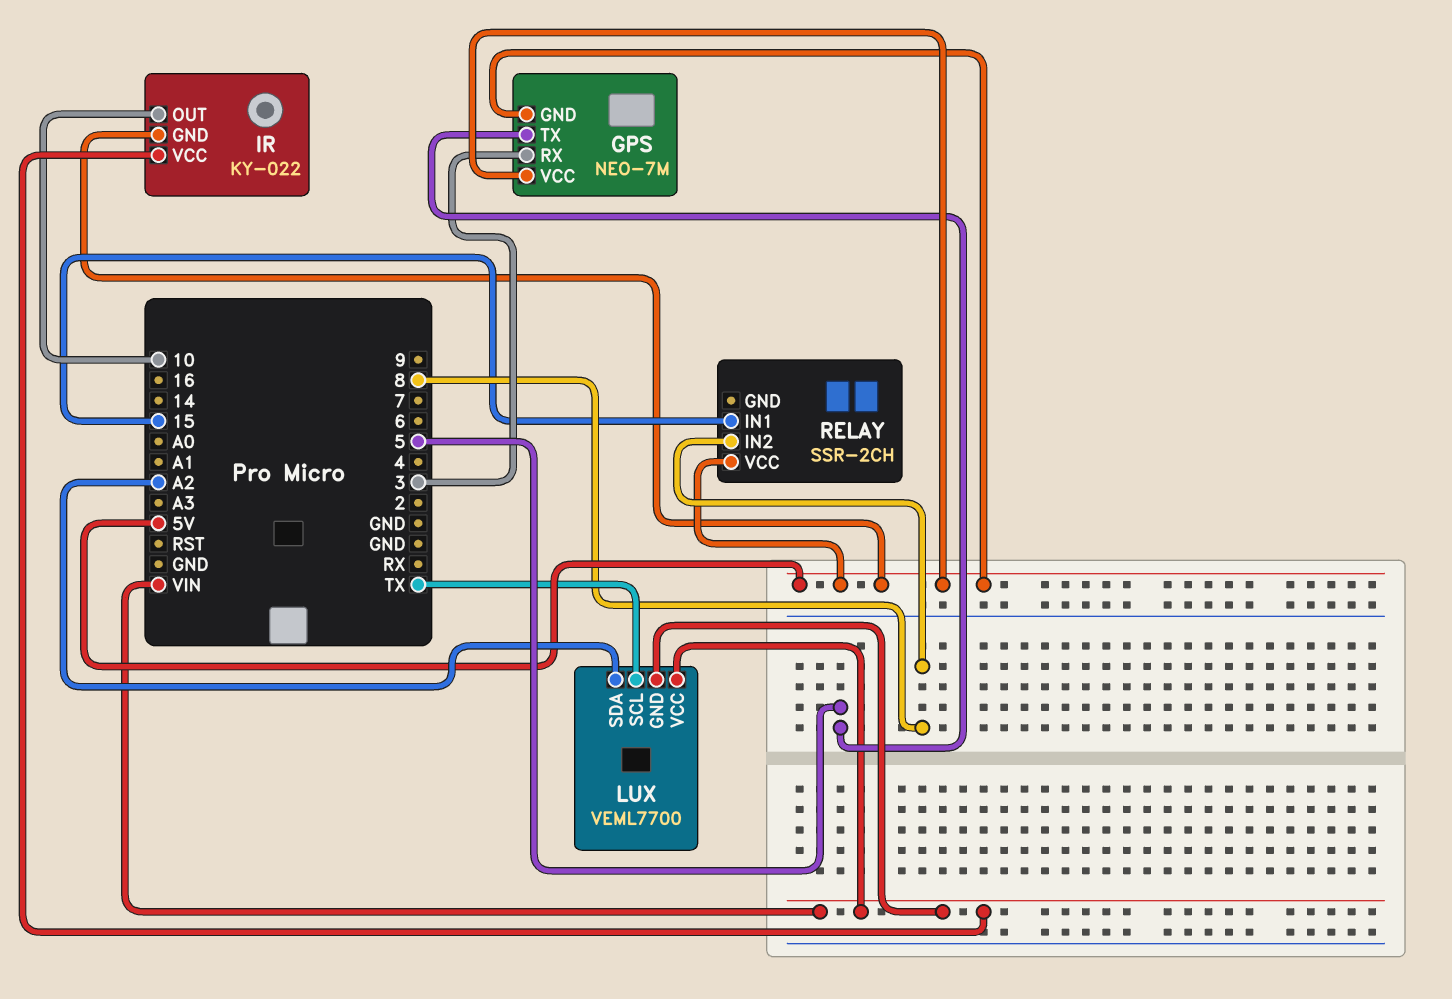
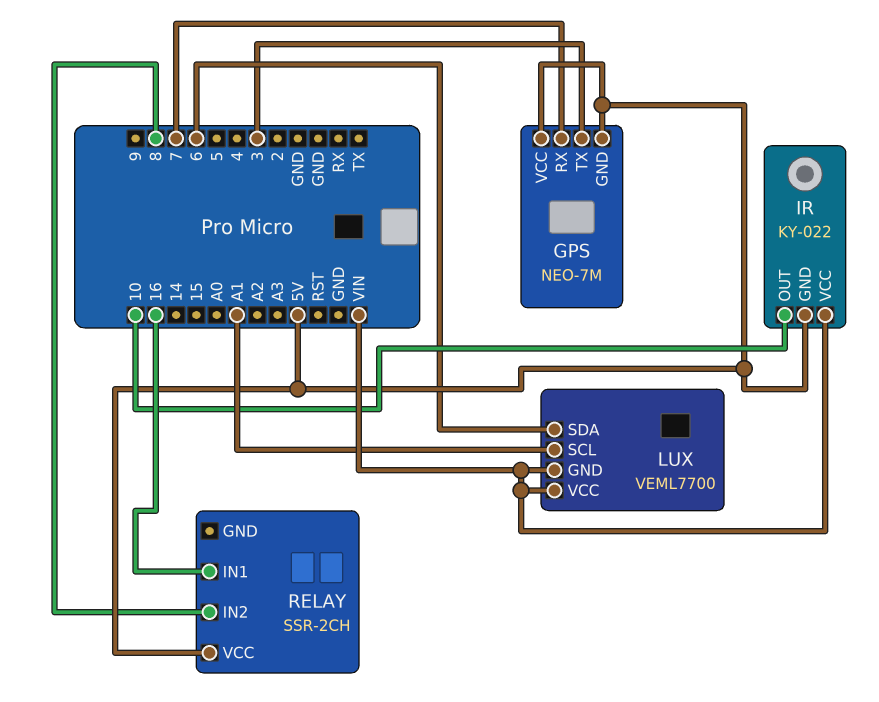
GPS pin RX: 3 -> 7
GPS pin TX: 5 -> 3
LUX pin SCL: TX -> A1
LUX pin SDA: A2 -> 6
RELAY pin IN1: 15 -> 16

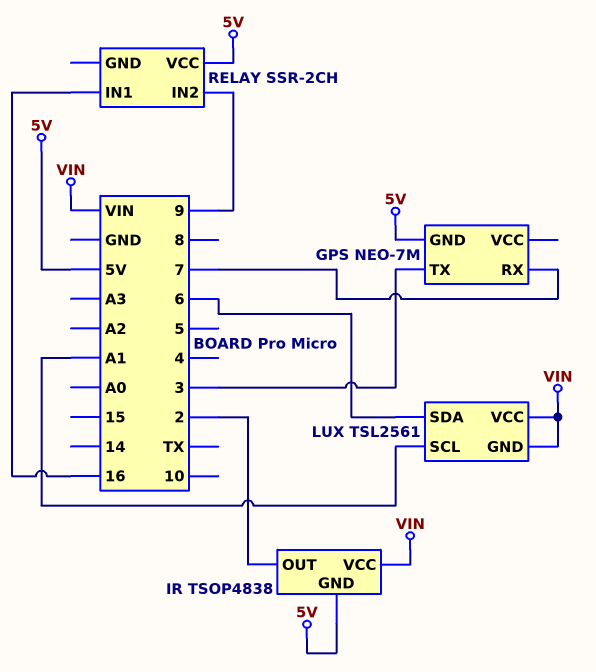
GPS pin VCC: 5V -> none
IR: KY-022 -> TSOP4838
IR pin OUT: 10 -> 2
LUX: VEML7700 -> TSL2561
RELAY pin IN2: 8 -> 9

